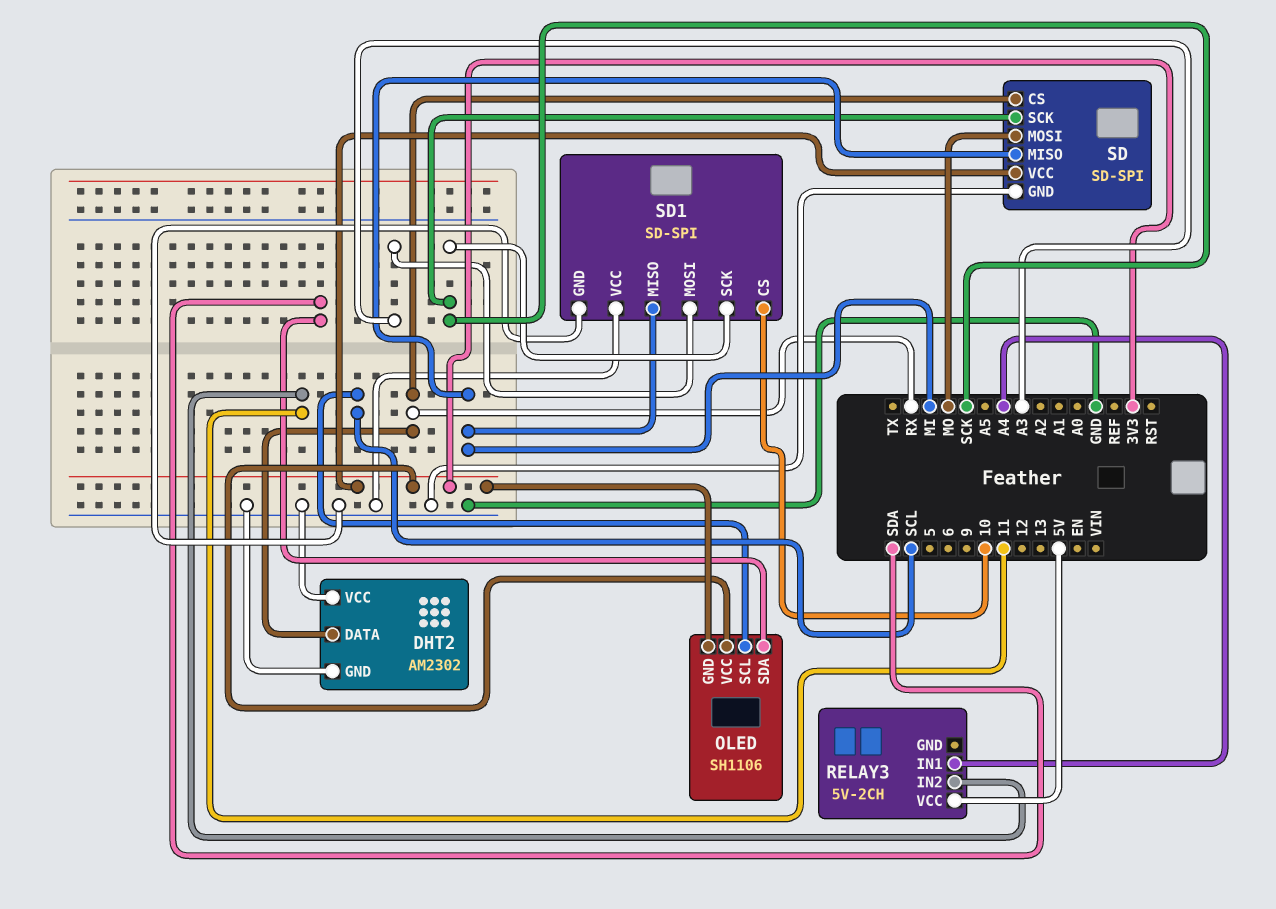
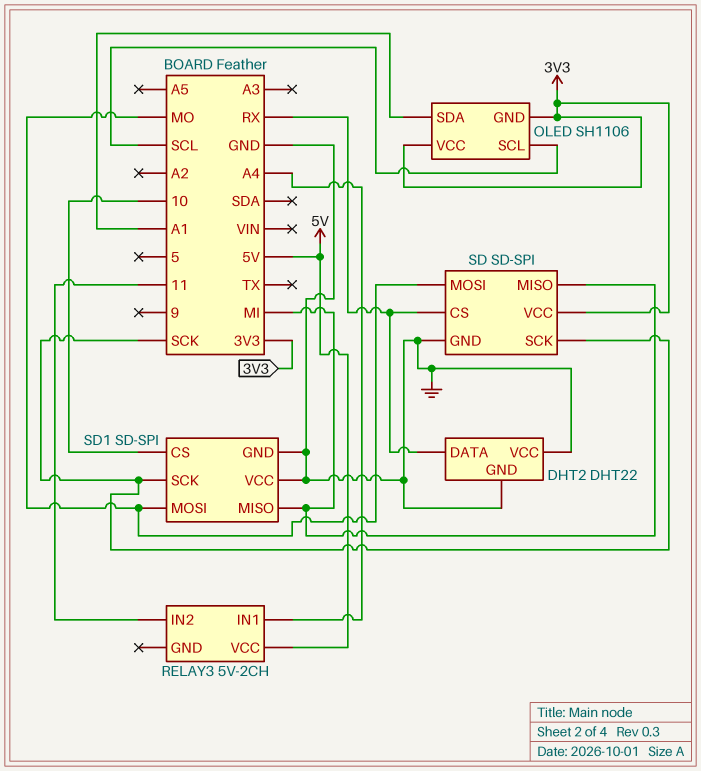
DHT2: AM2302 -> DHT22
OLED pin SDA: SDA -> A1
SD1 pin MOSI: A3 -> MO

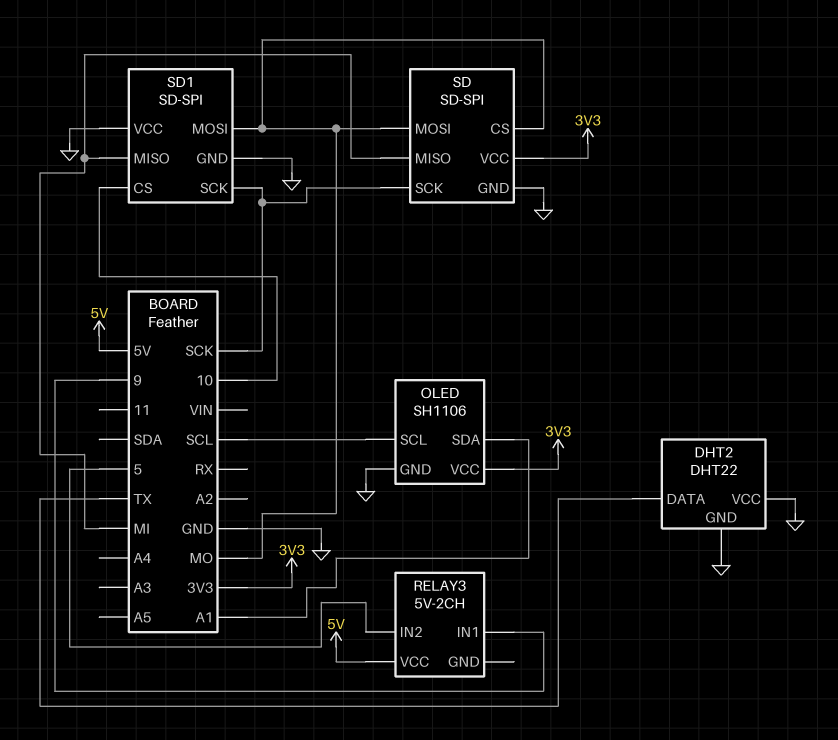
DHT2 pin DATA: RX -> TX
OLED pin GND: 3V3 -> GND
RELAY3 pin IN1: A4 -> 9
RELAY3 pin IN2: 11 -> 5
SD pin CS: RX -> MO

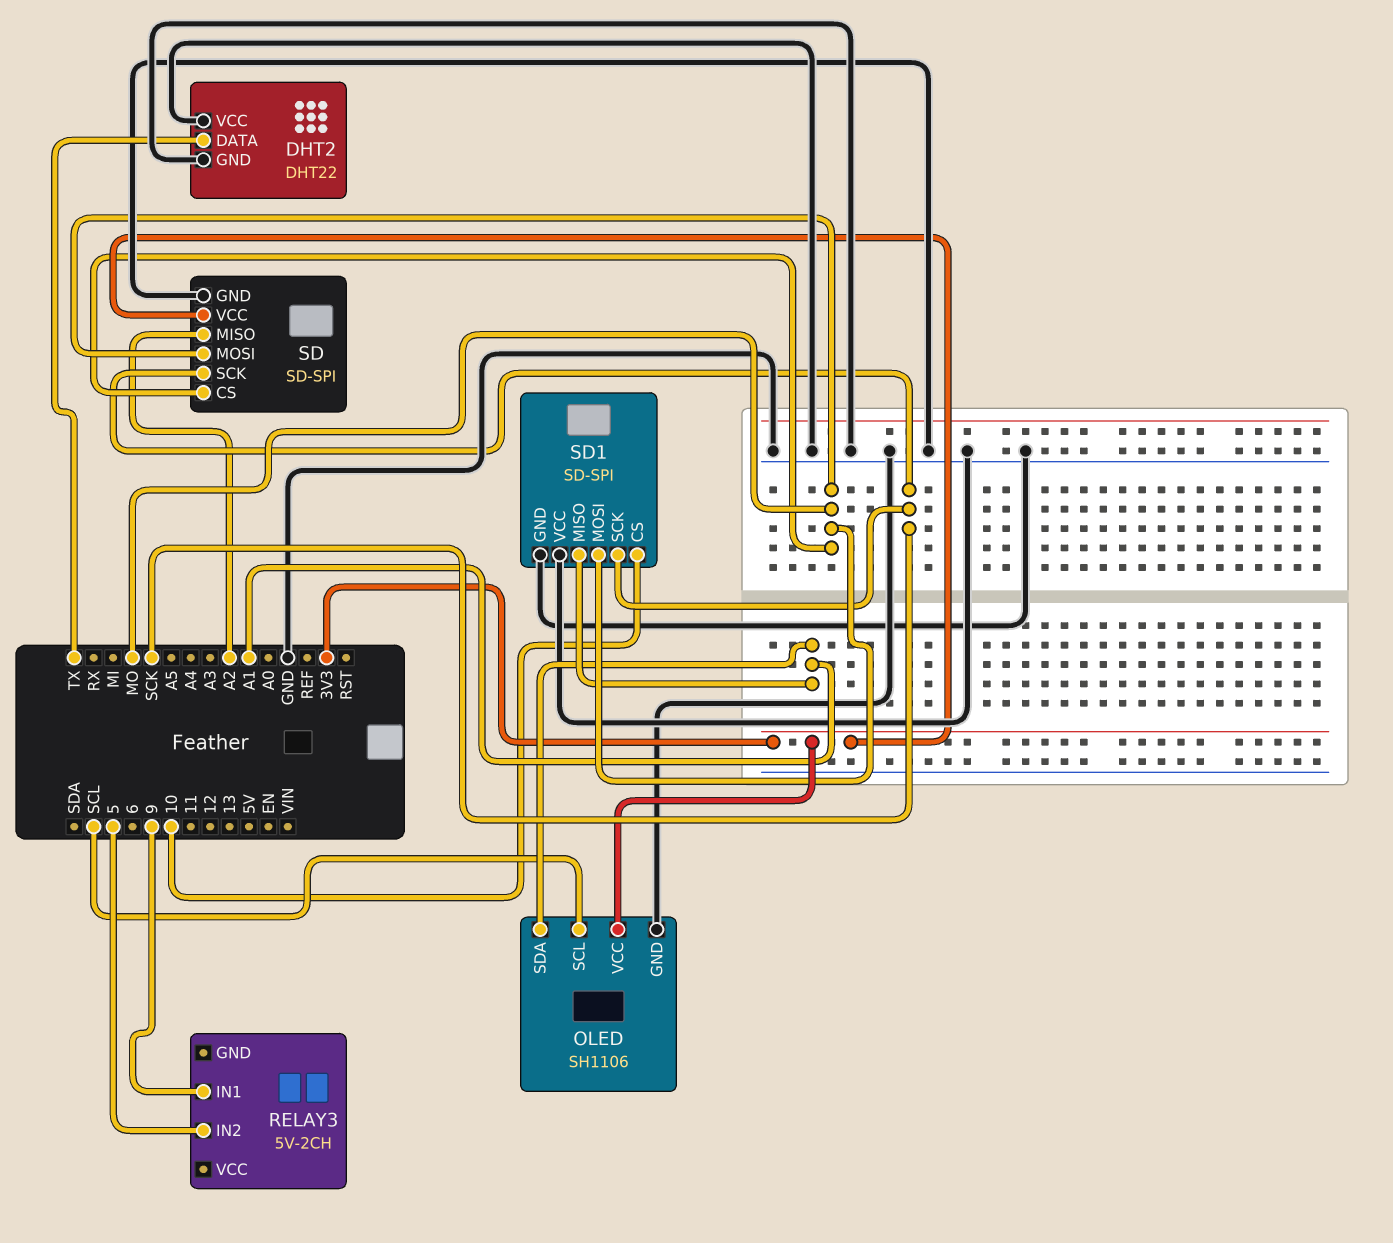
RELAY3 pin VCC: 5V -> none
SD pin MISO: MI -> A2
SD1 pin MISO: MI -> A1

